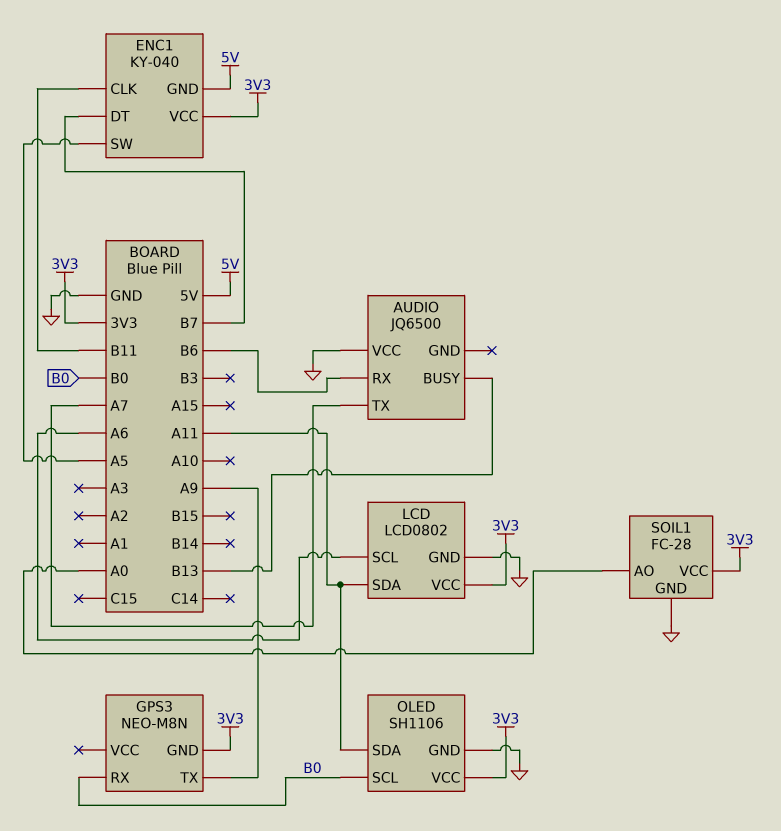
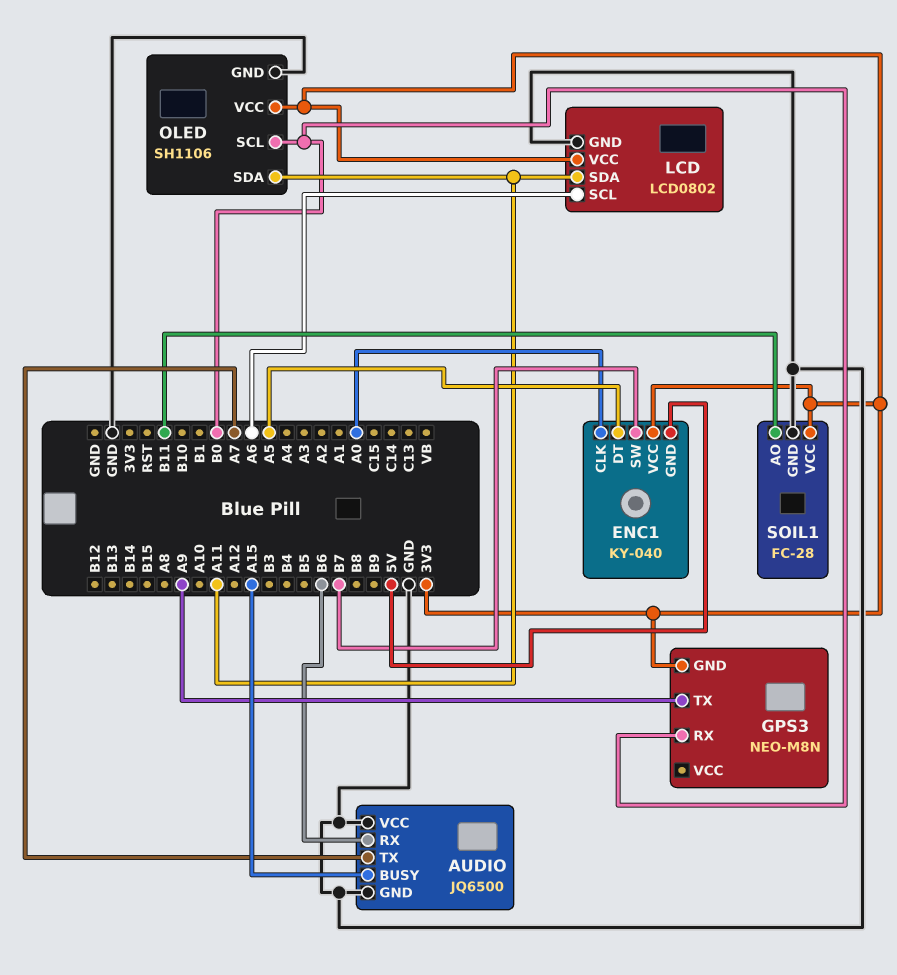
AUDIO pin BUSY: B13 -> A15
AUDIO pin GND: none -> GND
ENC1 pin CLK: B11 -> A0
ENC1 pin DT: B7 -> A5
ENC1 pin SW: A5 -> B7
SOIL1 pin AO: A0 -> B11

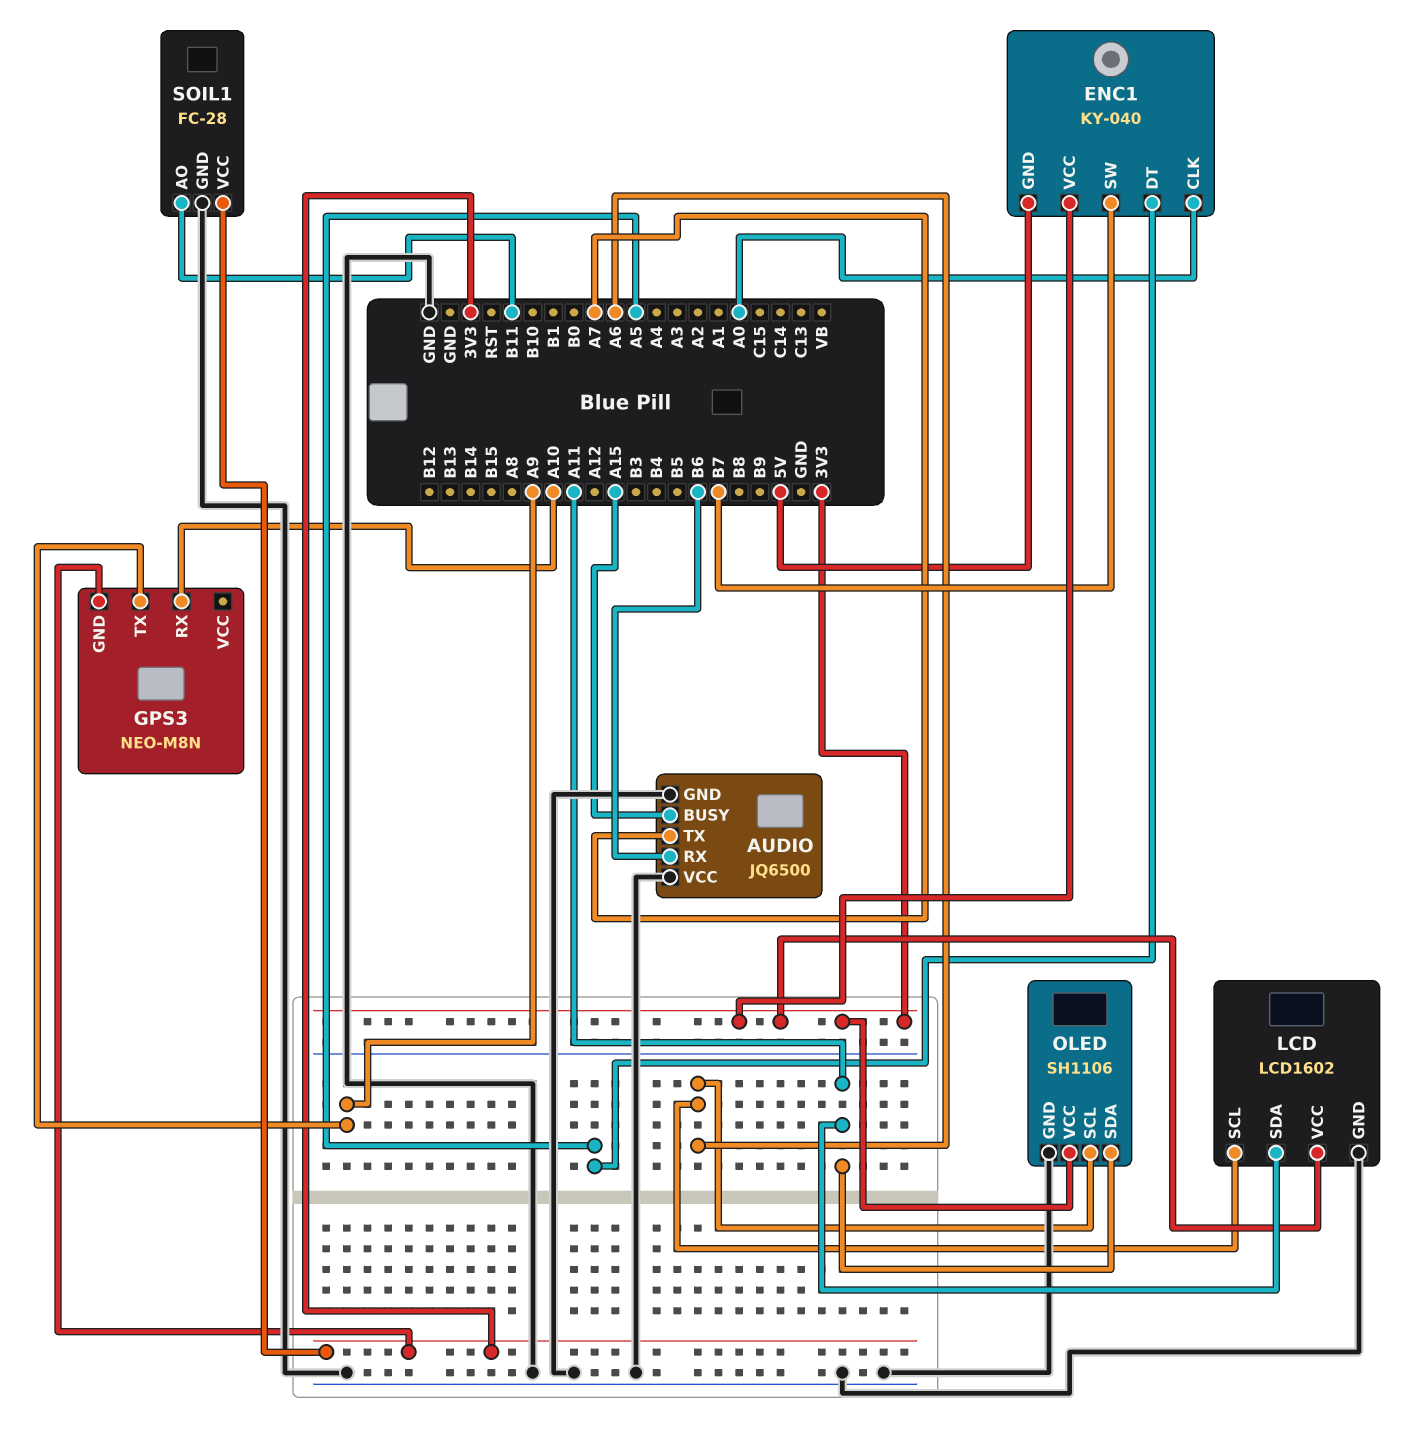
GPS3 pin RX: B0 -> A10
LCD: LCD0802 -> LCD1602
OLED pin SCL: B0 -> A6

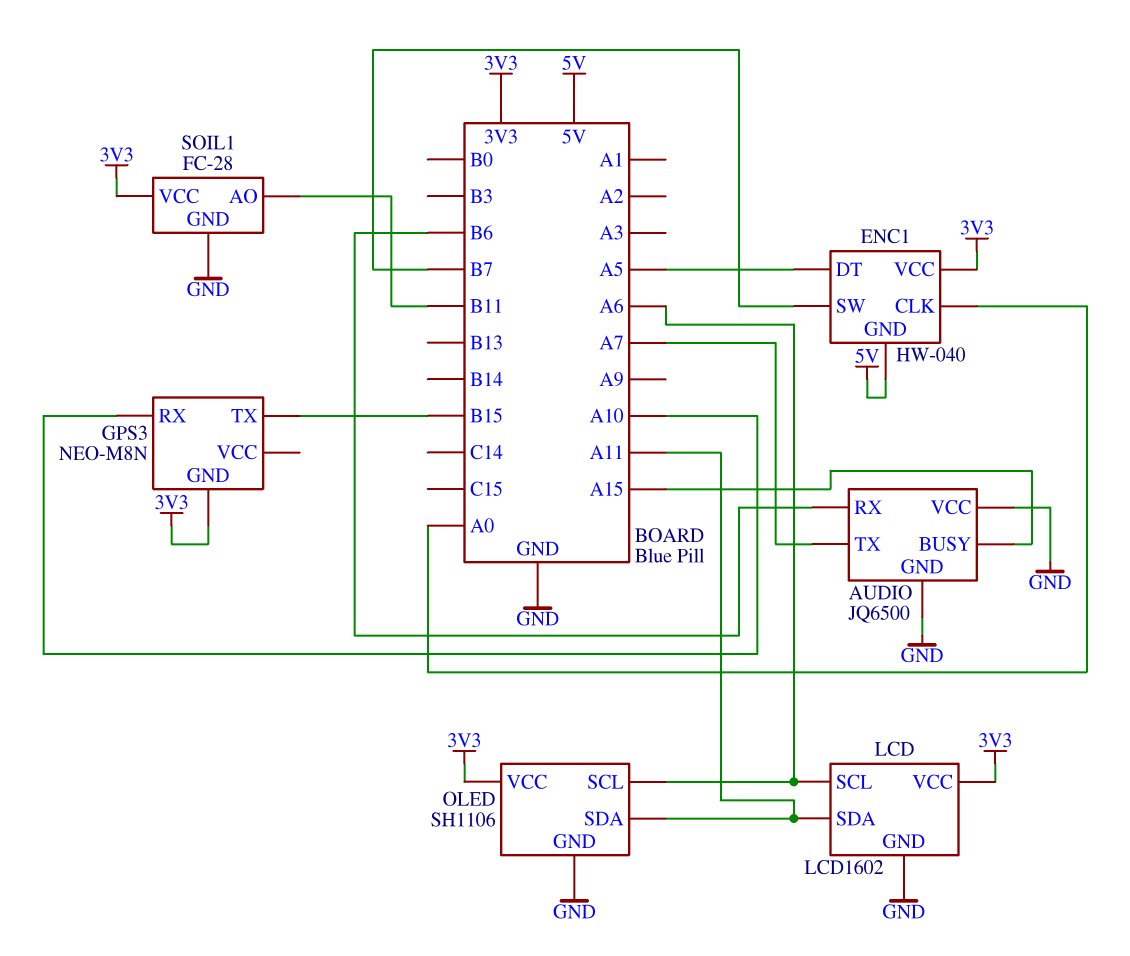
ENC1: KY-040 -> HW-040
GPS3 pin TX: A9 -> B15

